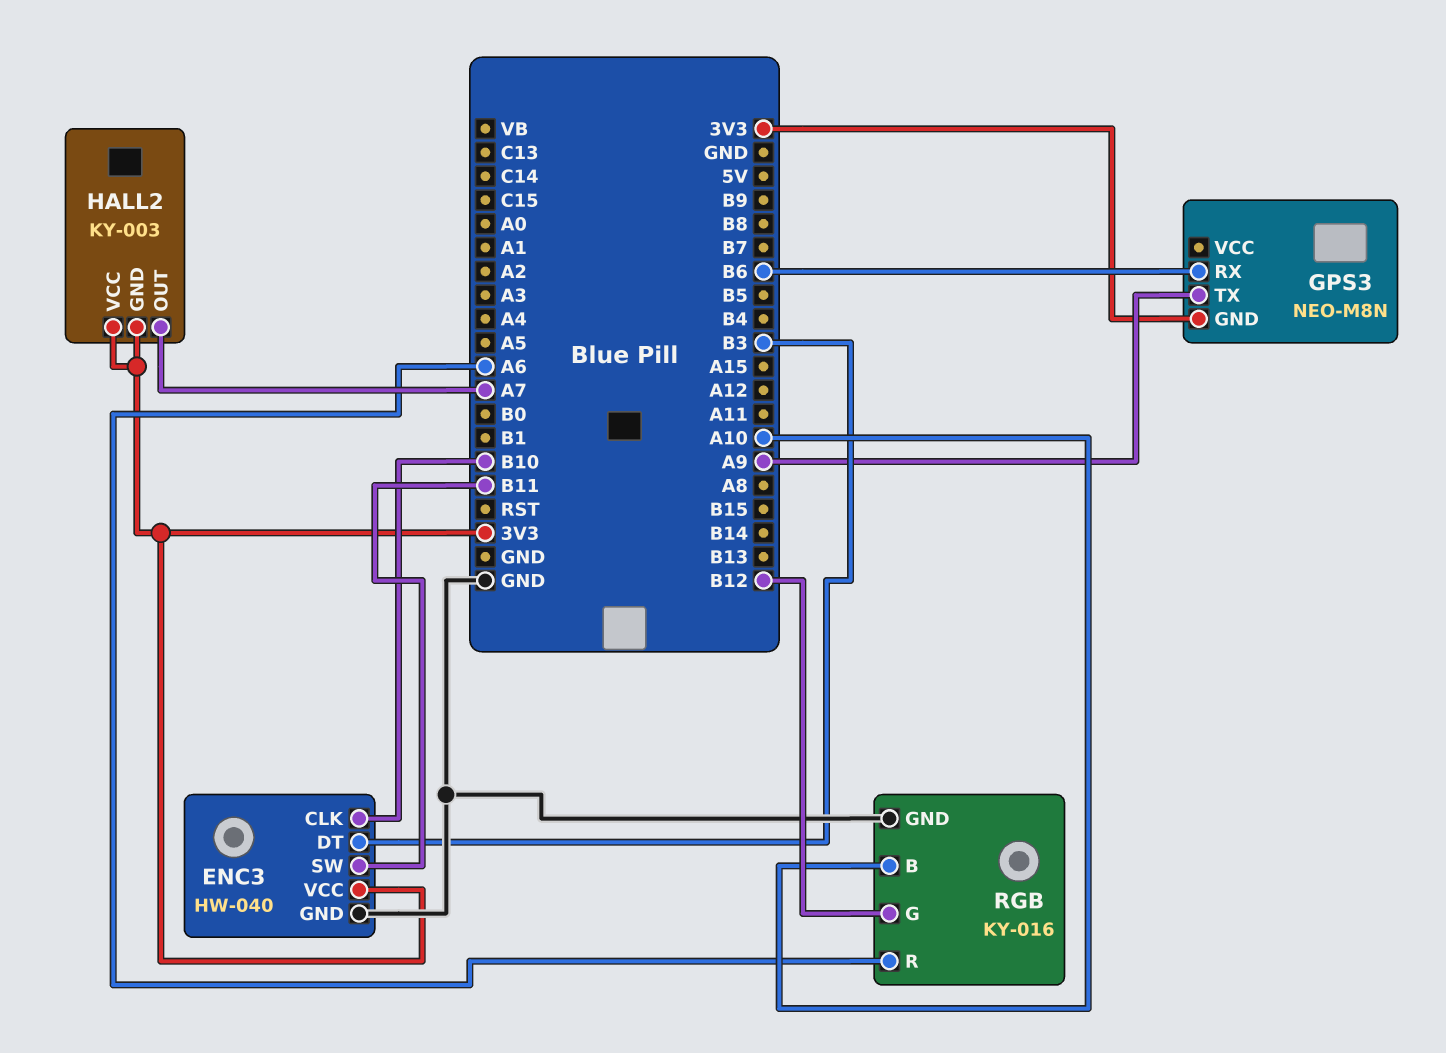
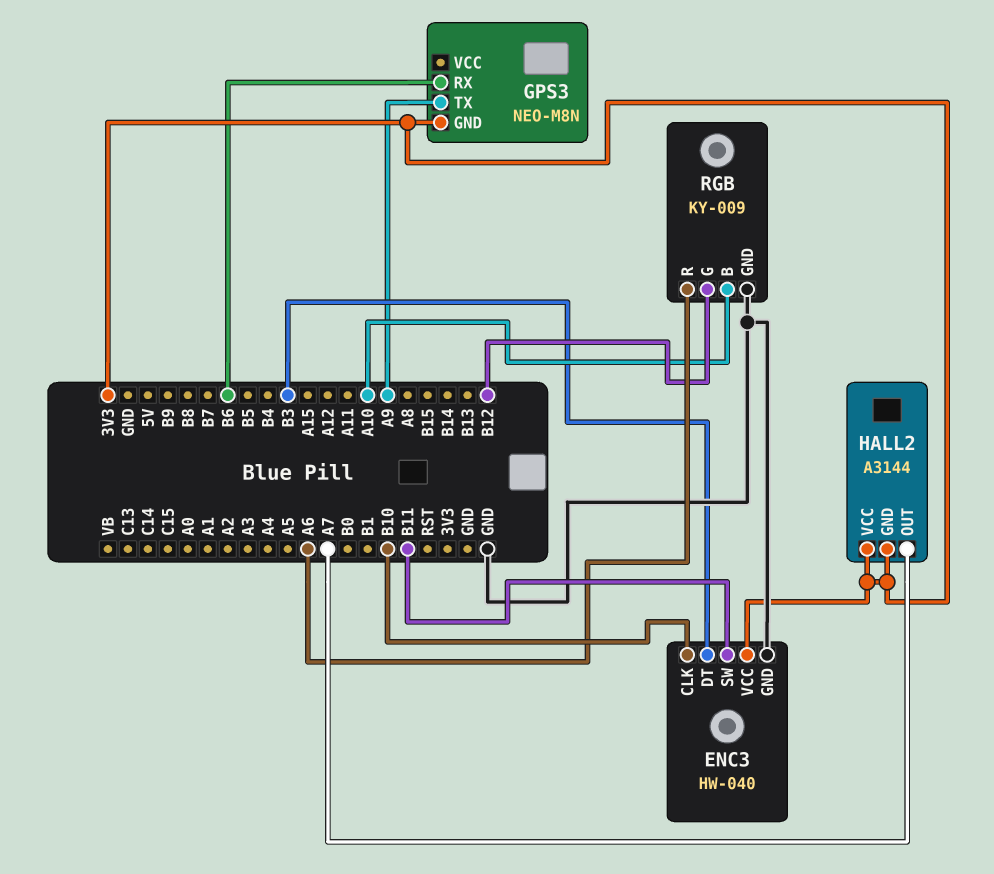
HALL2: KY-003 -> A3144
RGB: KY-016 -> KY-009

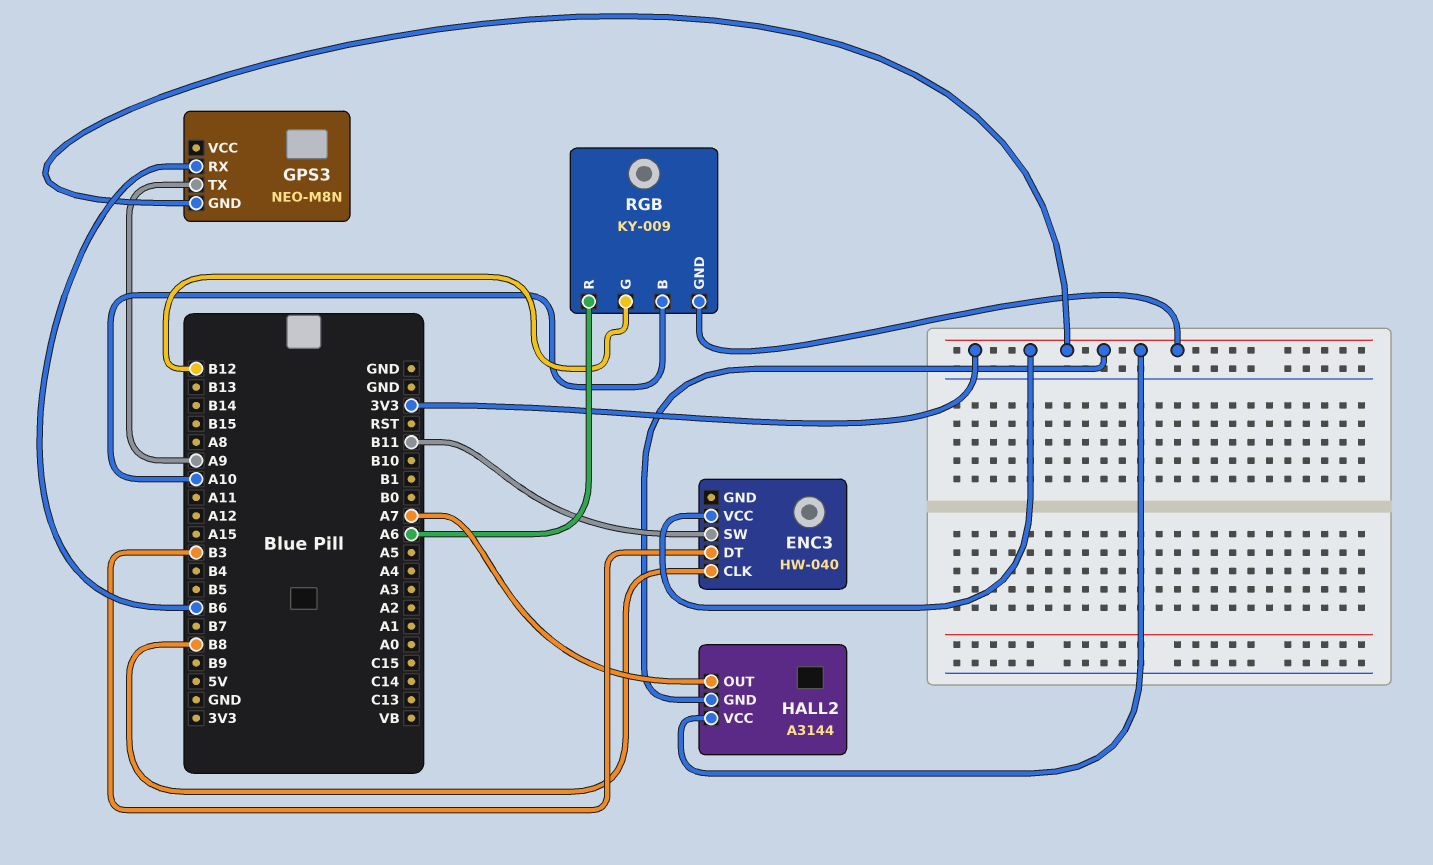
ENC3 pin CLK: B10 -> B8
ENC3 pin GND: GND -> none
RGB pin GND: GND -> 3V3

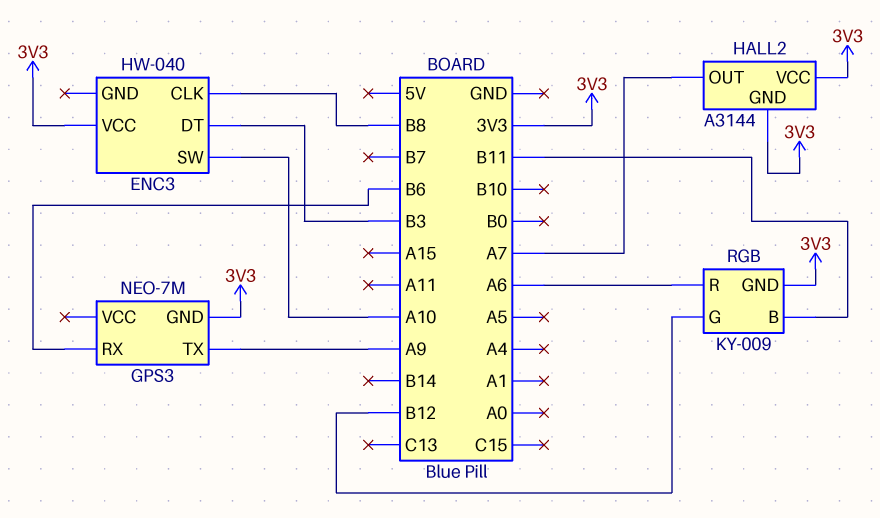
ENC3 pin SW: B11 -> A10
GPS3: NEO-M8N -> NEO-7M
RGB pin B: A10 -> B11

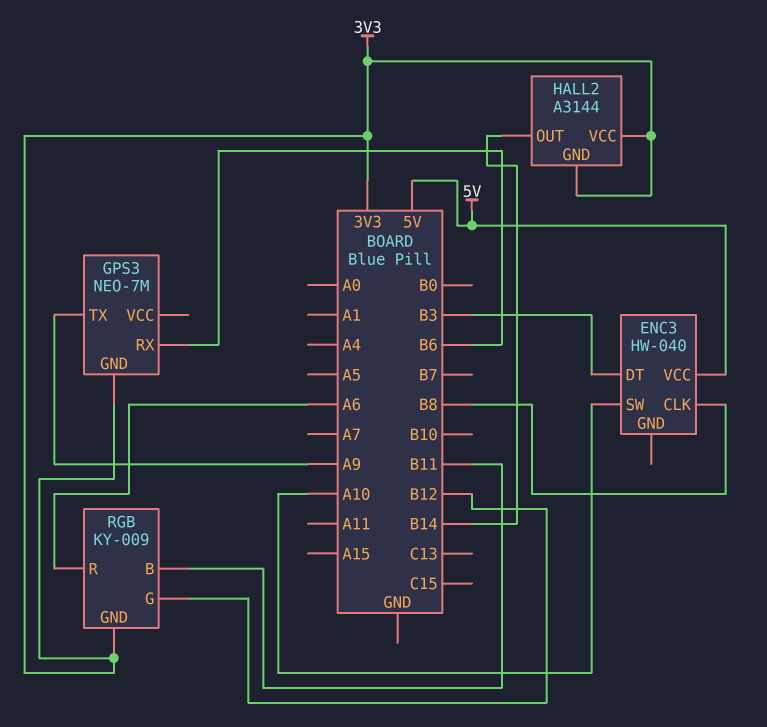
ENC3 pin VCC: 3V3 -> 5V
HALL2 pin OUT: A7 -> B14

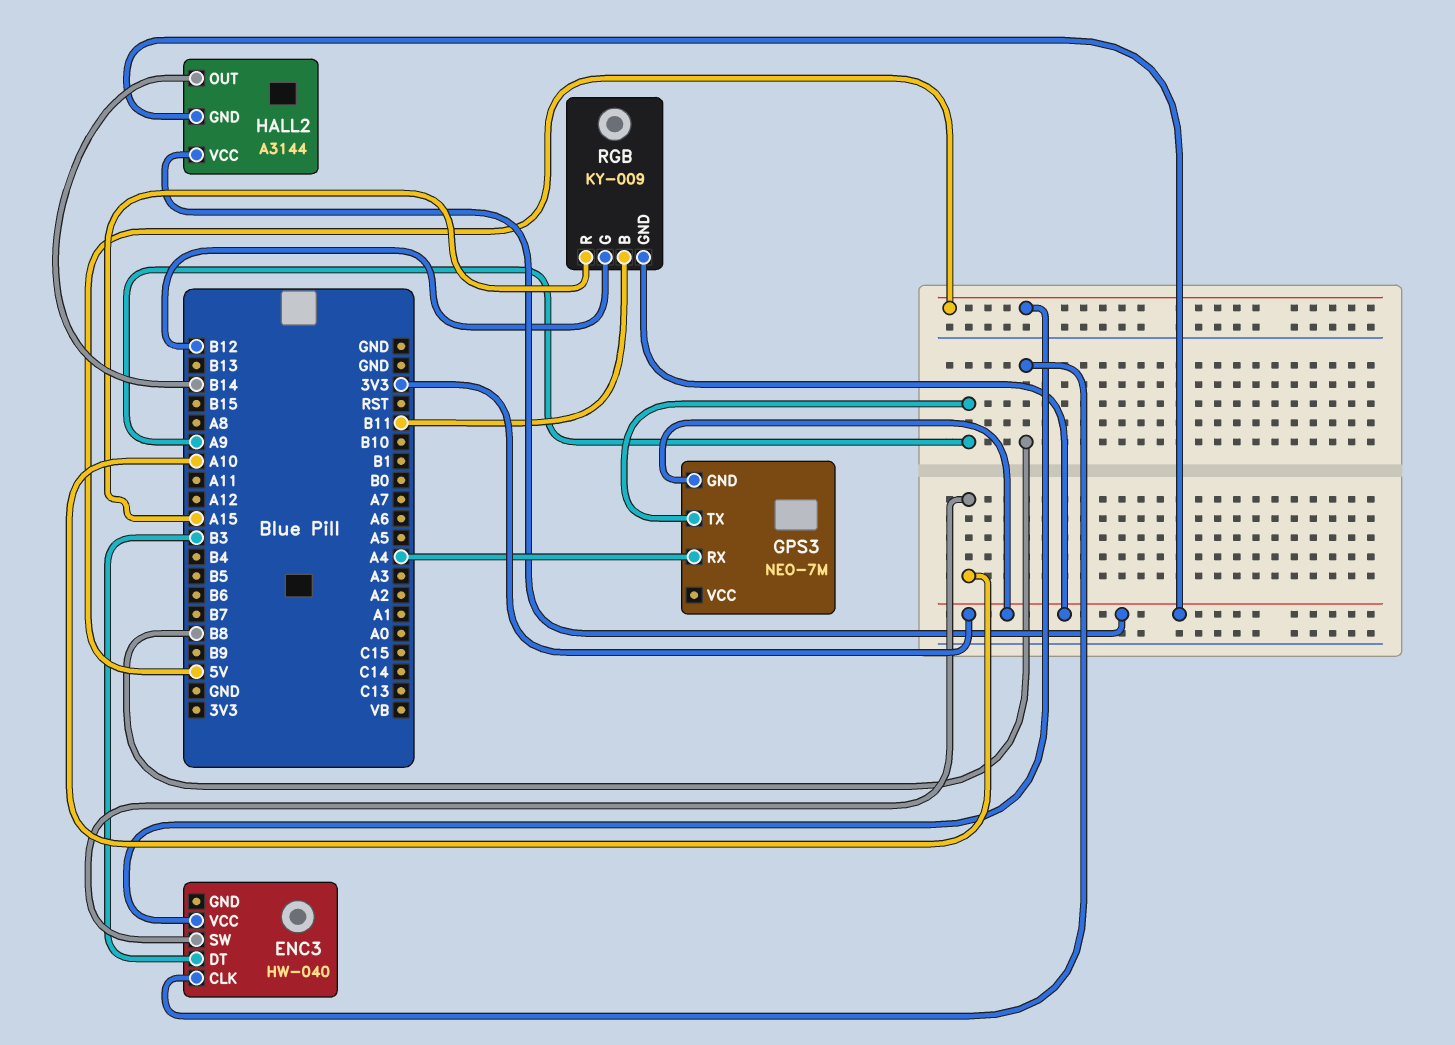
GPS3 pin RX: B6 -> A4
RGB pin R: A6 -> A15

